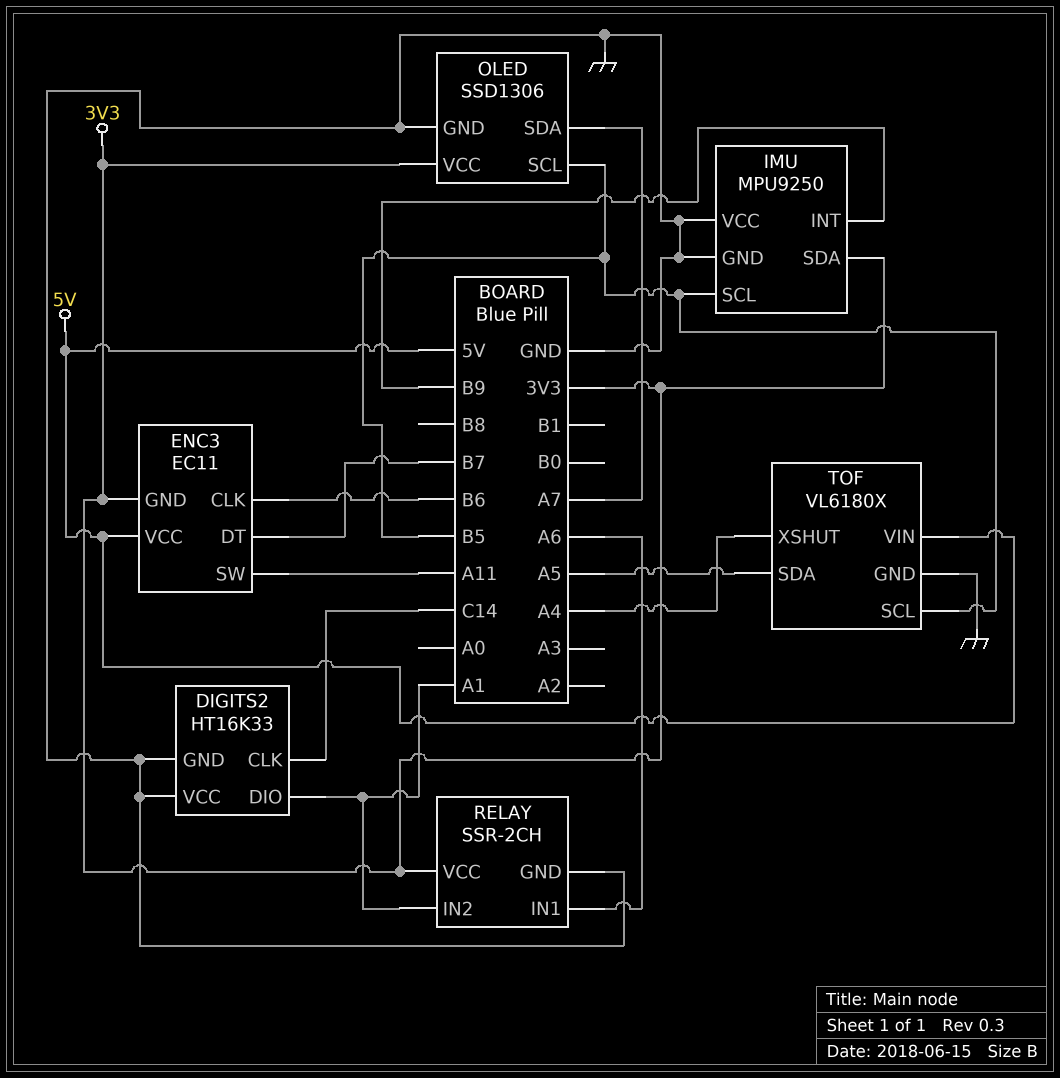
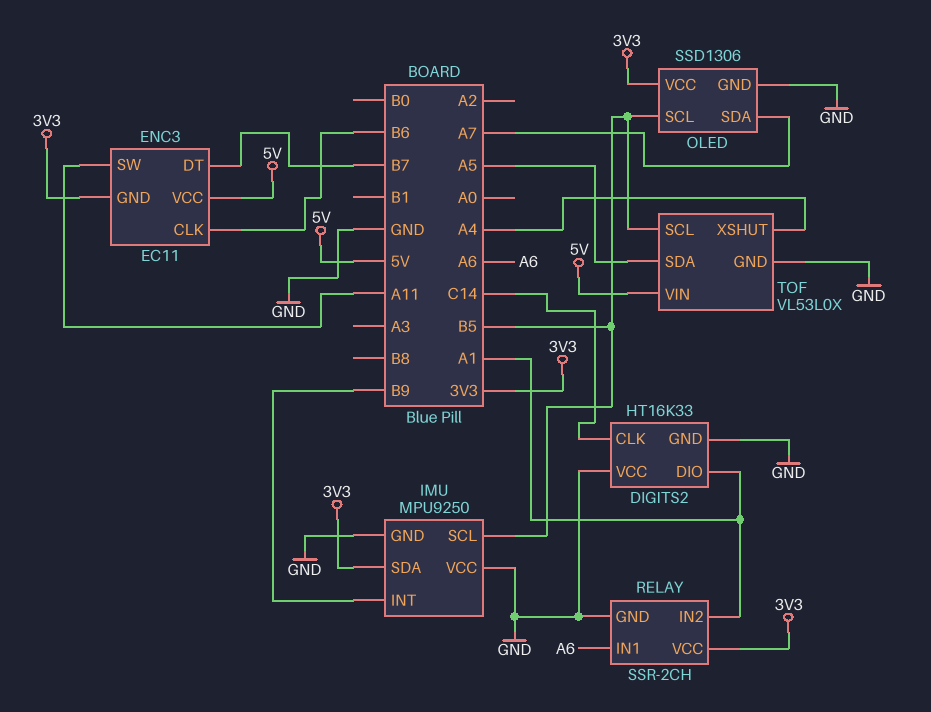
TOF: VL6180X -> VL53L0X

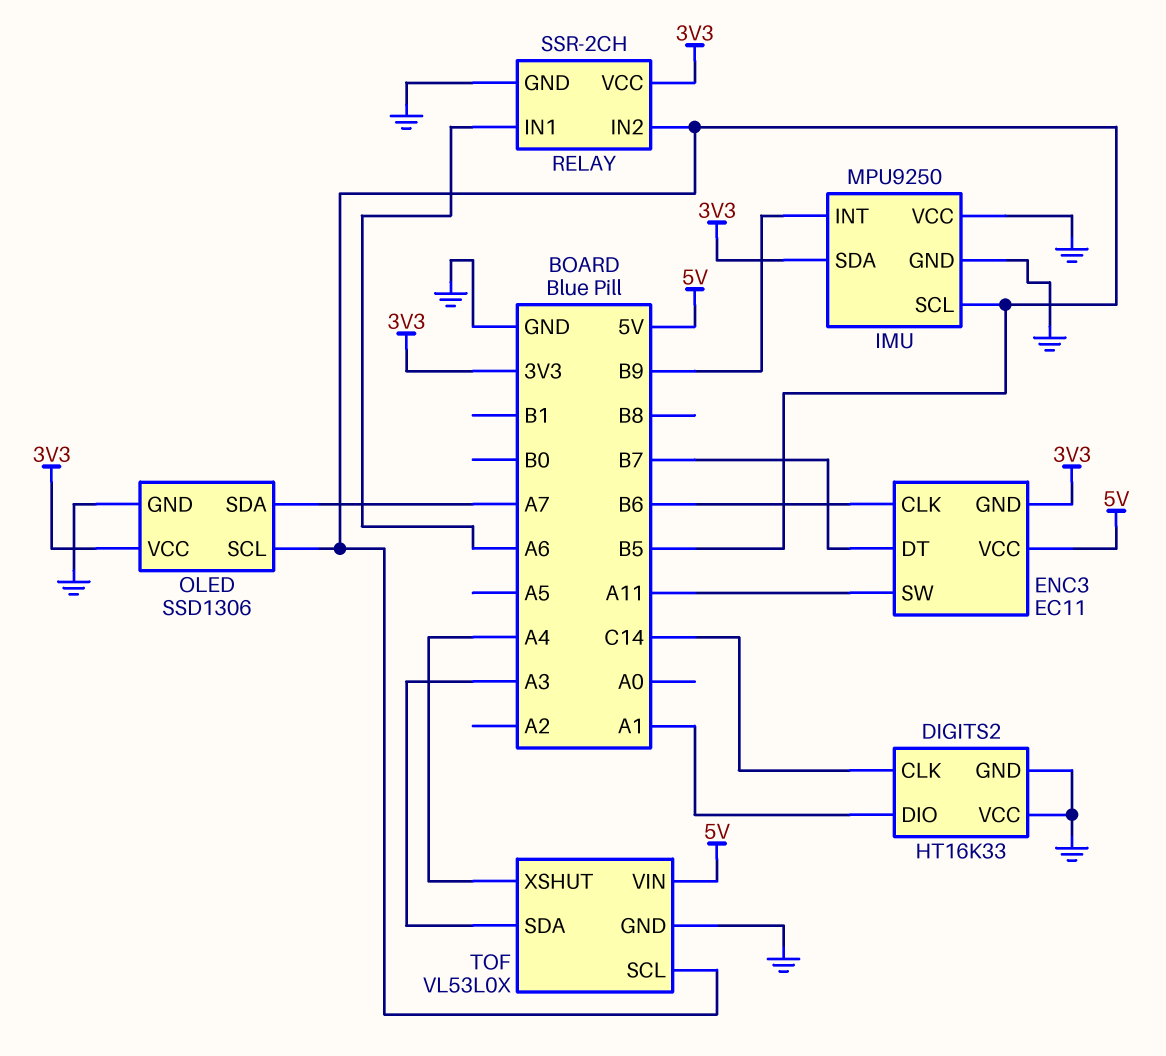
RELAY pin IN2: A1 -> B5
TOF pin SDA: A5 -> A3

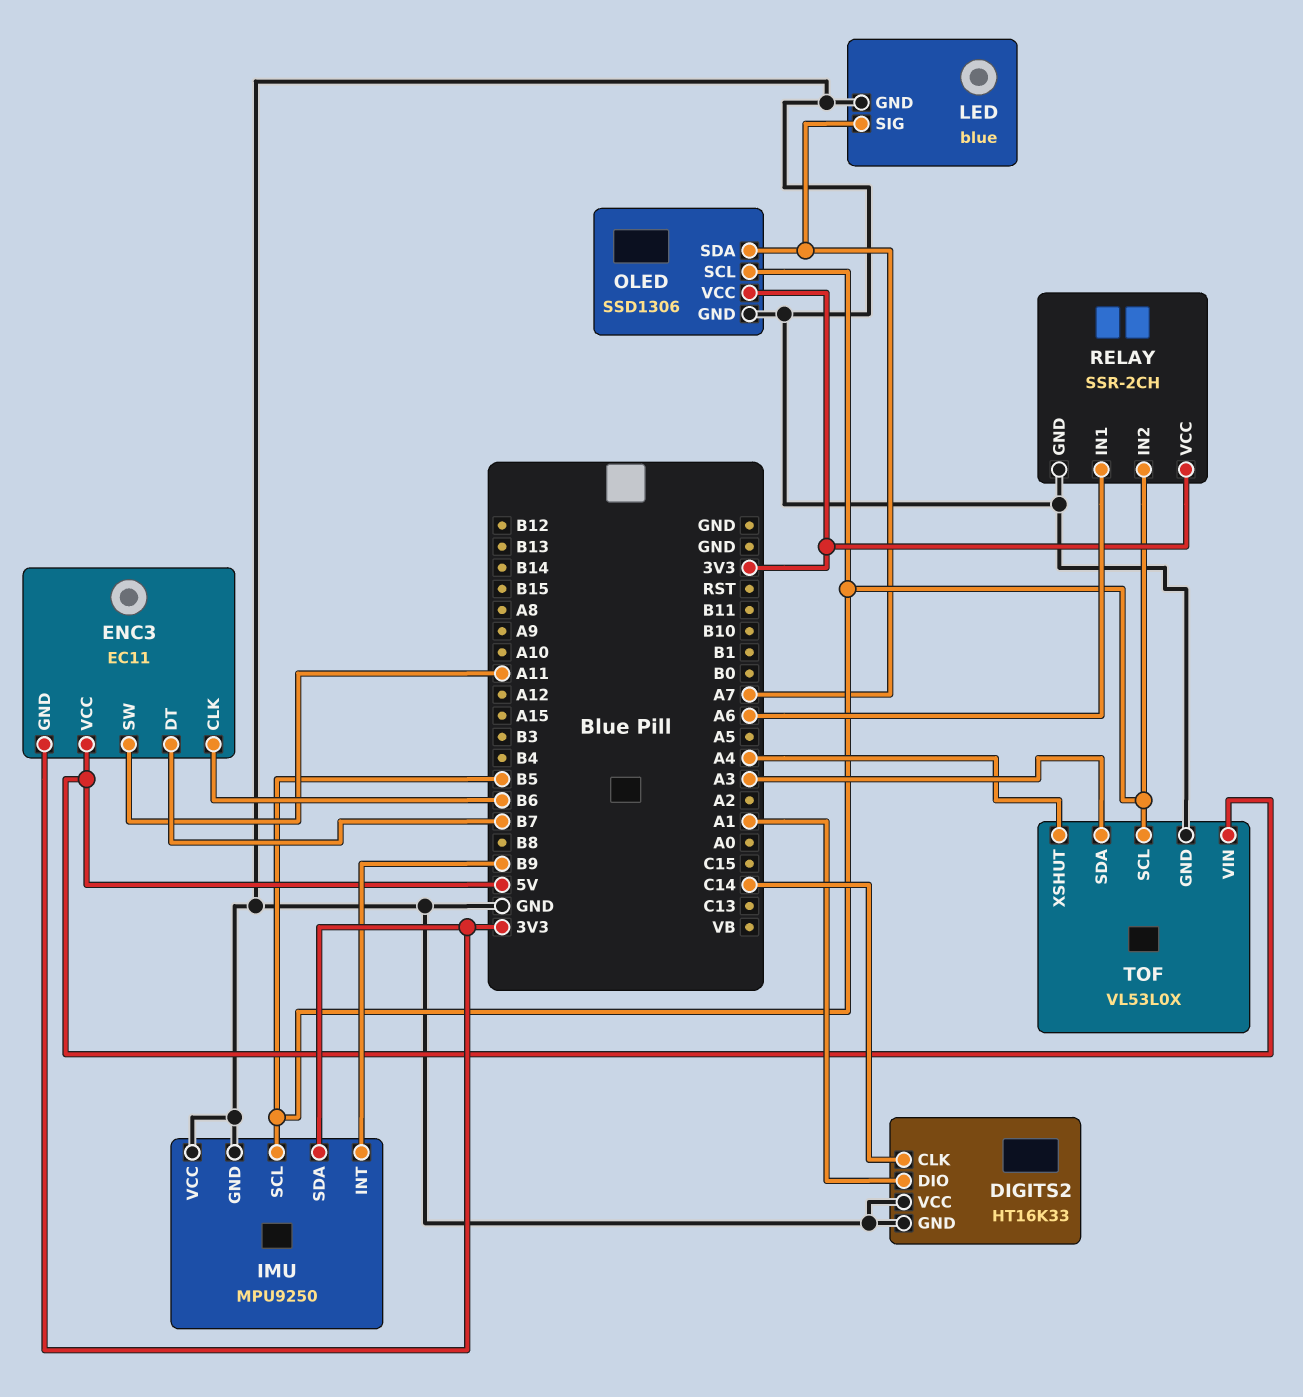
LED: none -> blue
LED pin GND: none -> GND
LED pin SIG: none -> A7

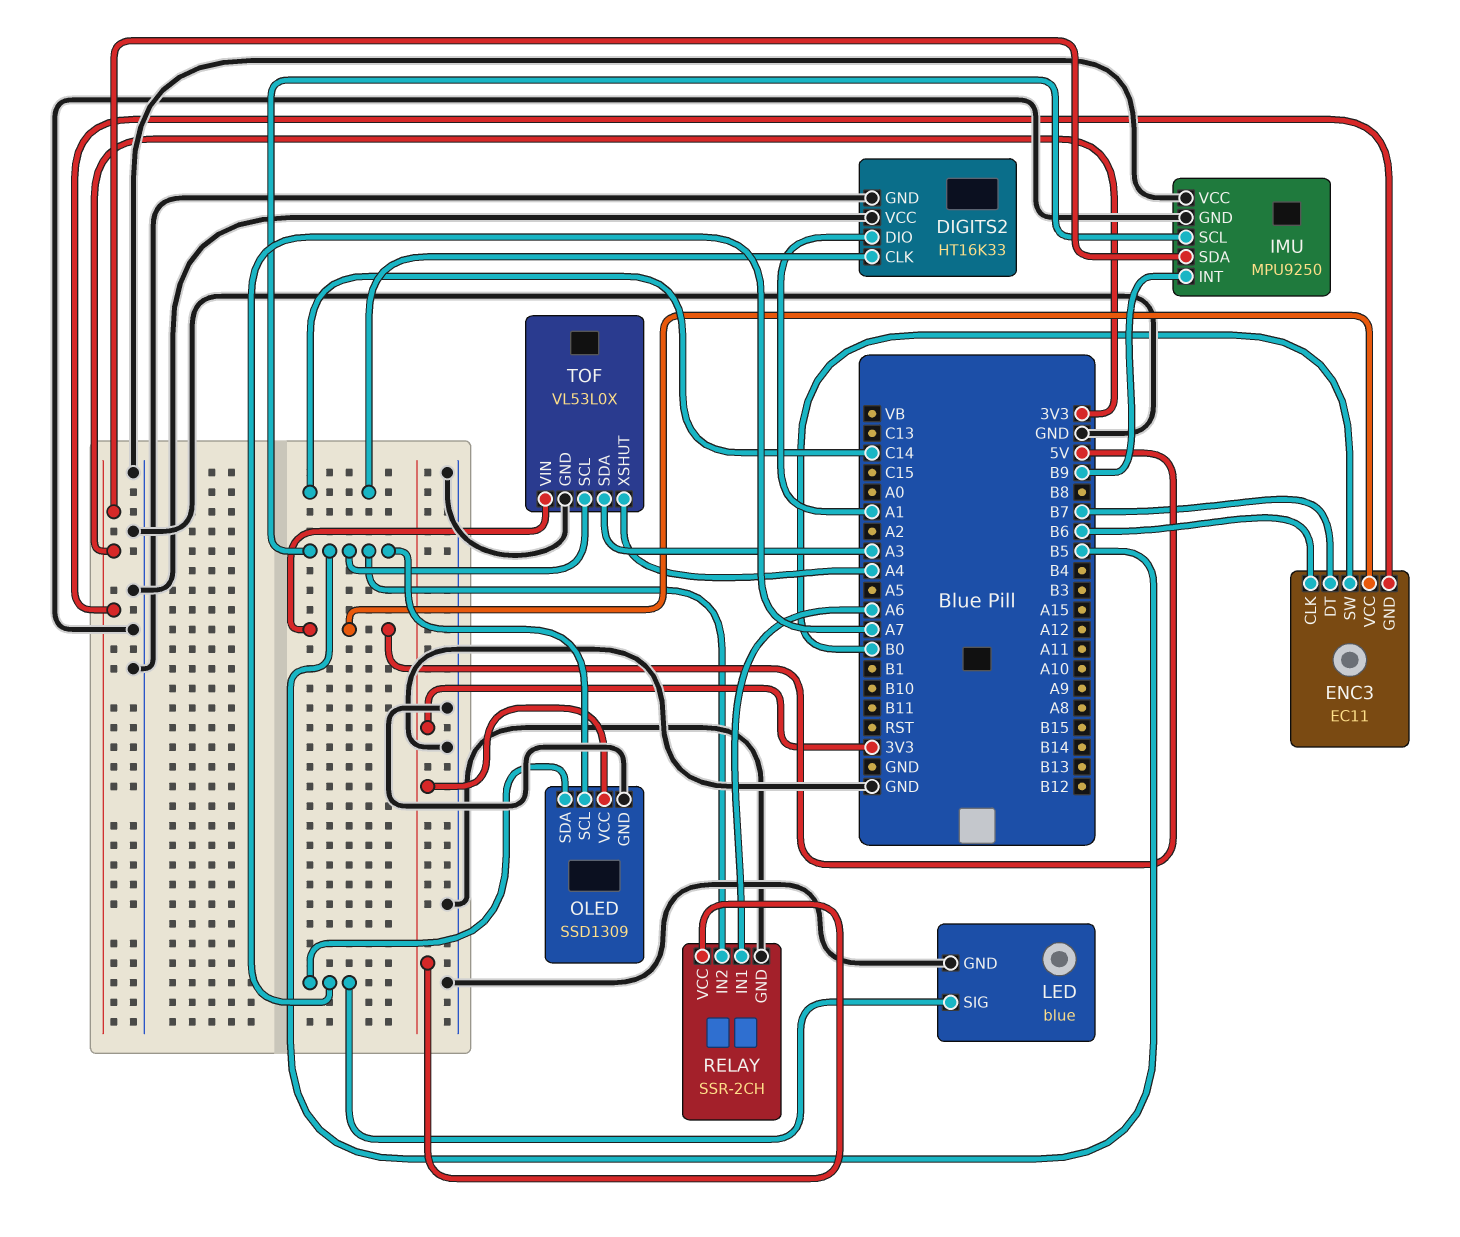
ENC3 pin SW: A11 -> B0
OLED: SSD1306 -> SSD1309

